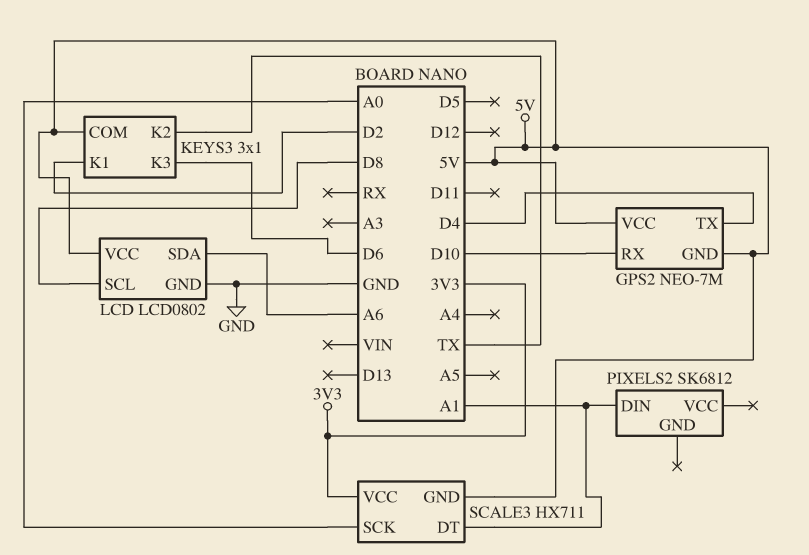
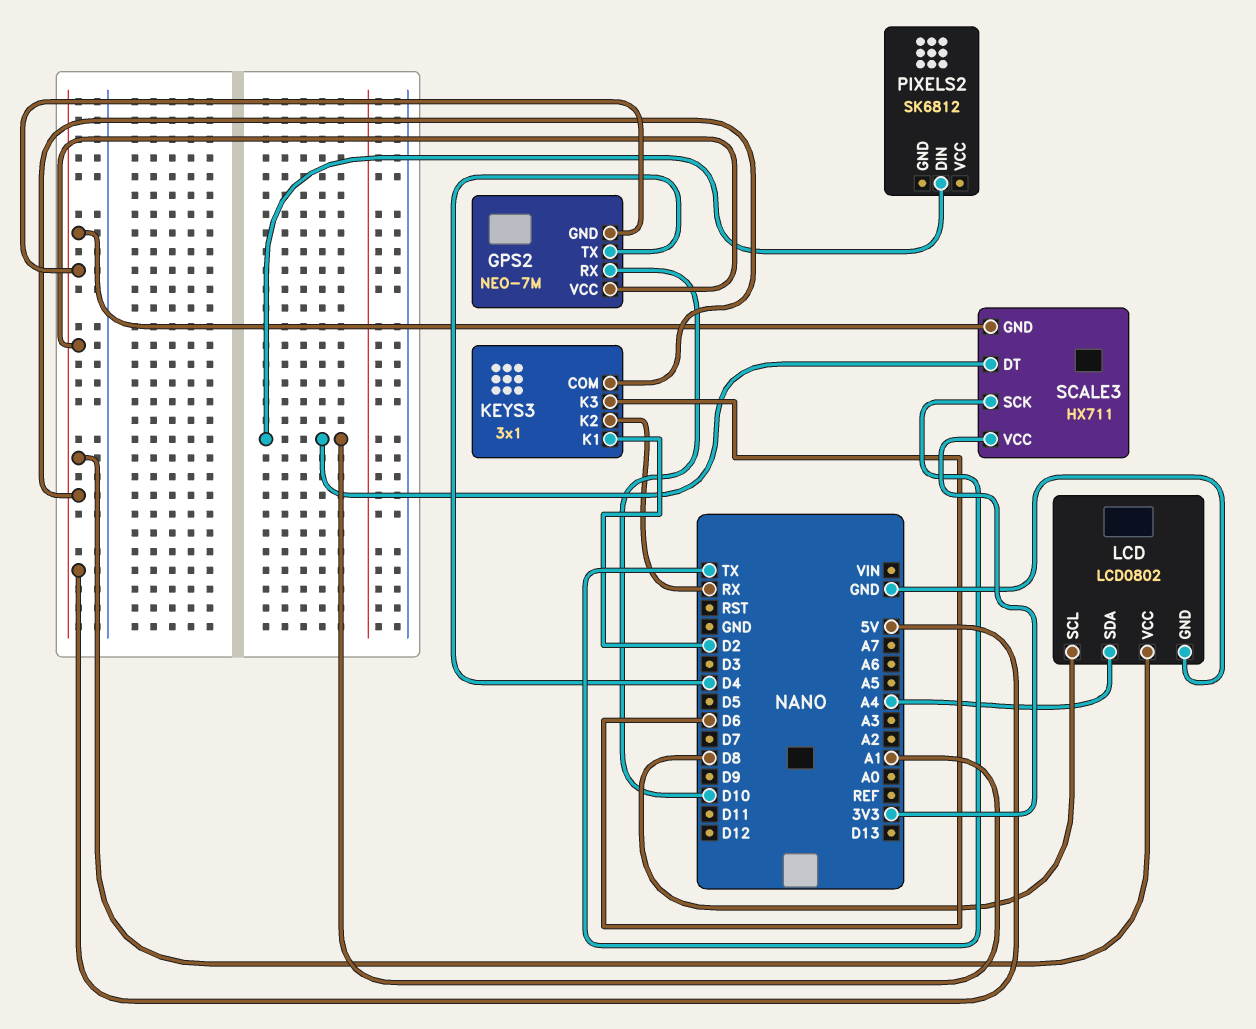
KEYS3 pin K2: TX -> RX
LCD pin SDA: A6 -> A4
SCALE3 pin SCK: A0 -> TX

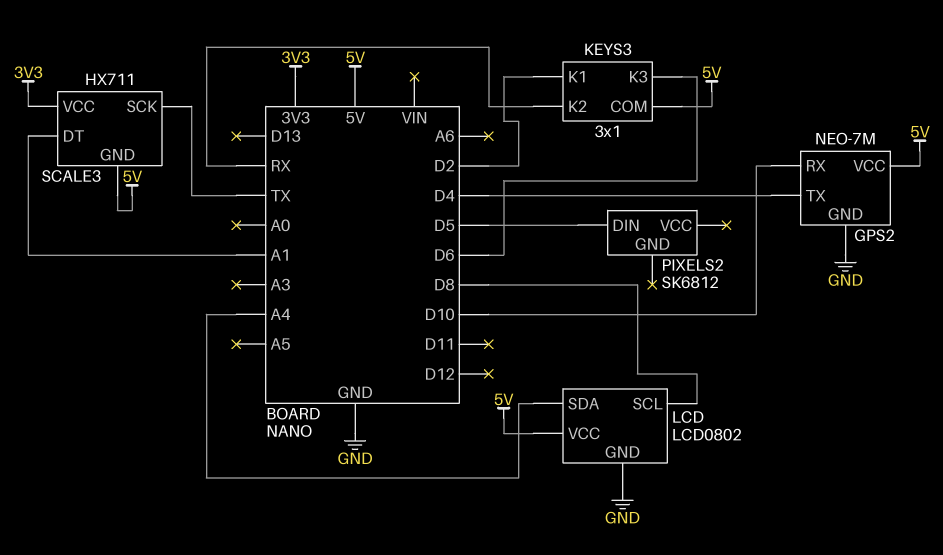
GPS2 pin GND: 5V -> GND
PIXELS2 pin DIN: A1 -> D5

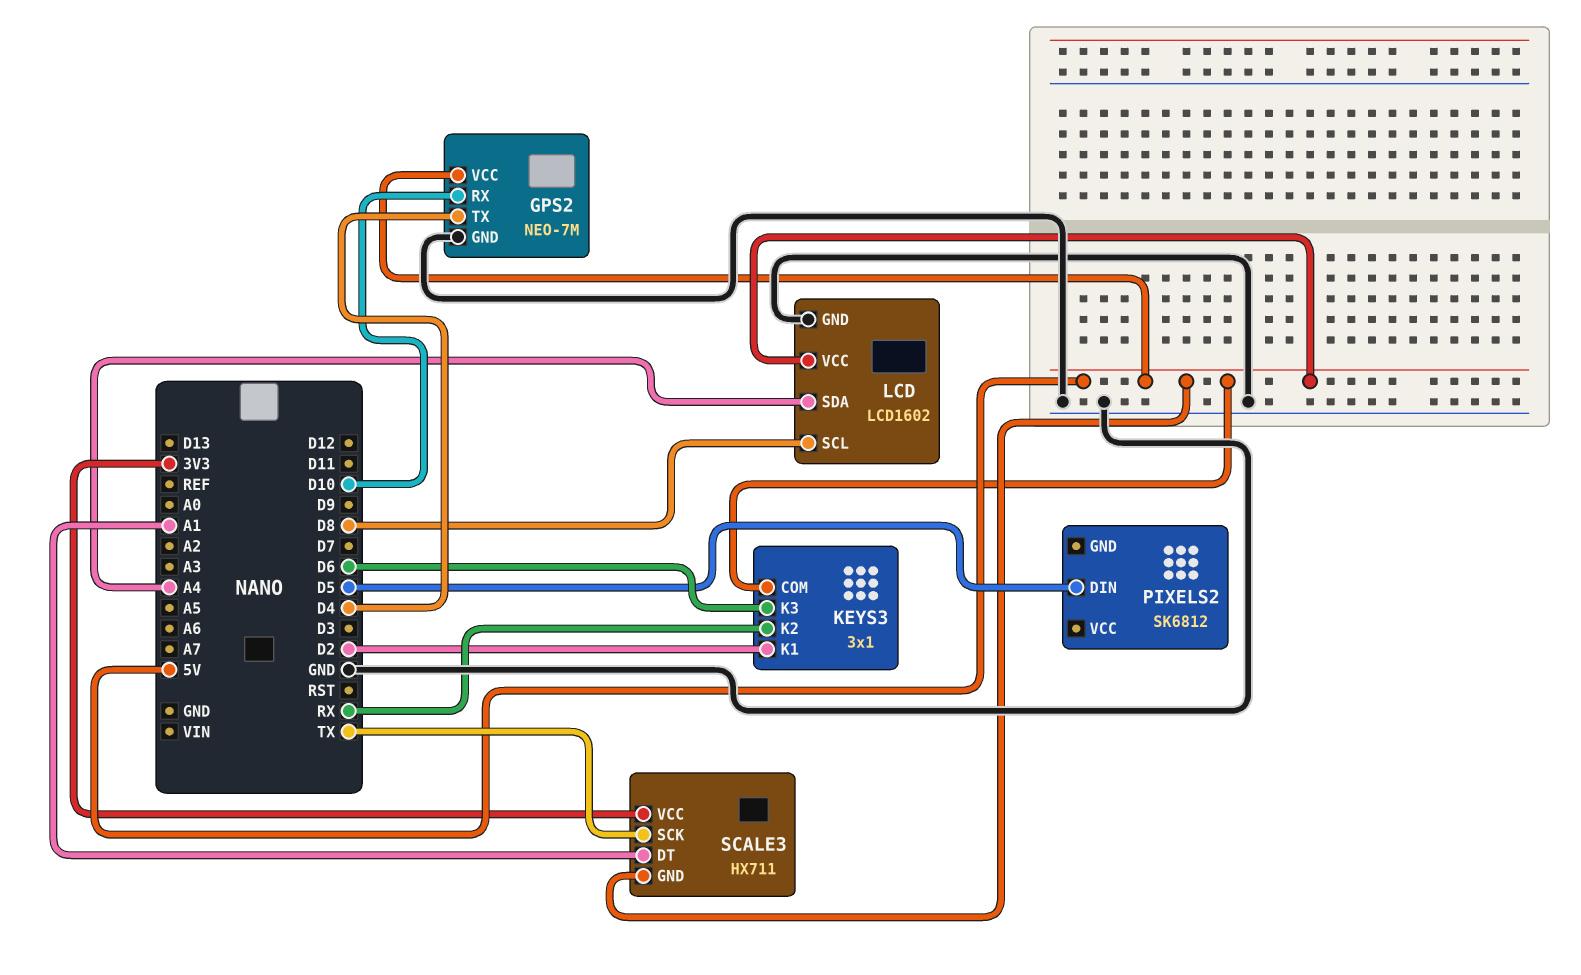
LCD: LCD0802 -> LCD1602

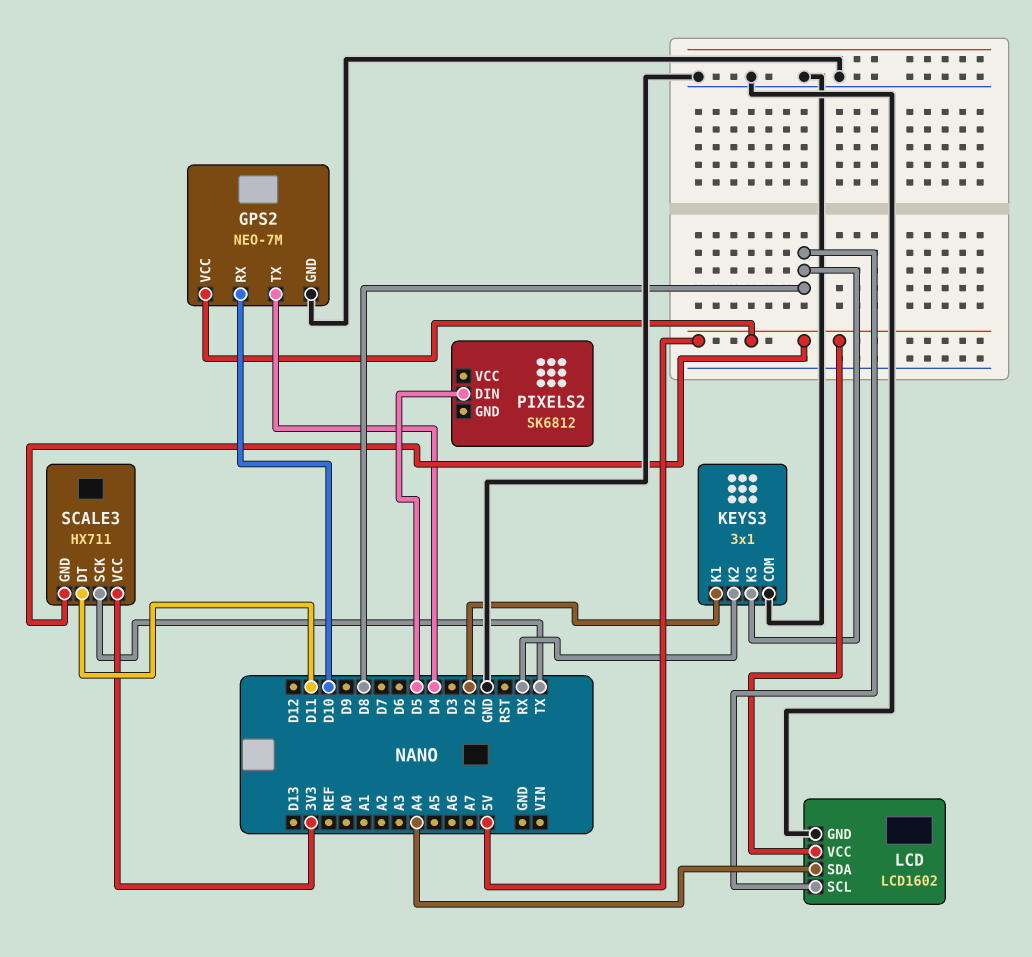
KEYS3 pin COM: 5V -> GND
KEYS3 pin K3: D6 -> D8
SCALE3 pin DT: A1 -> D11

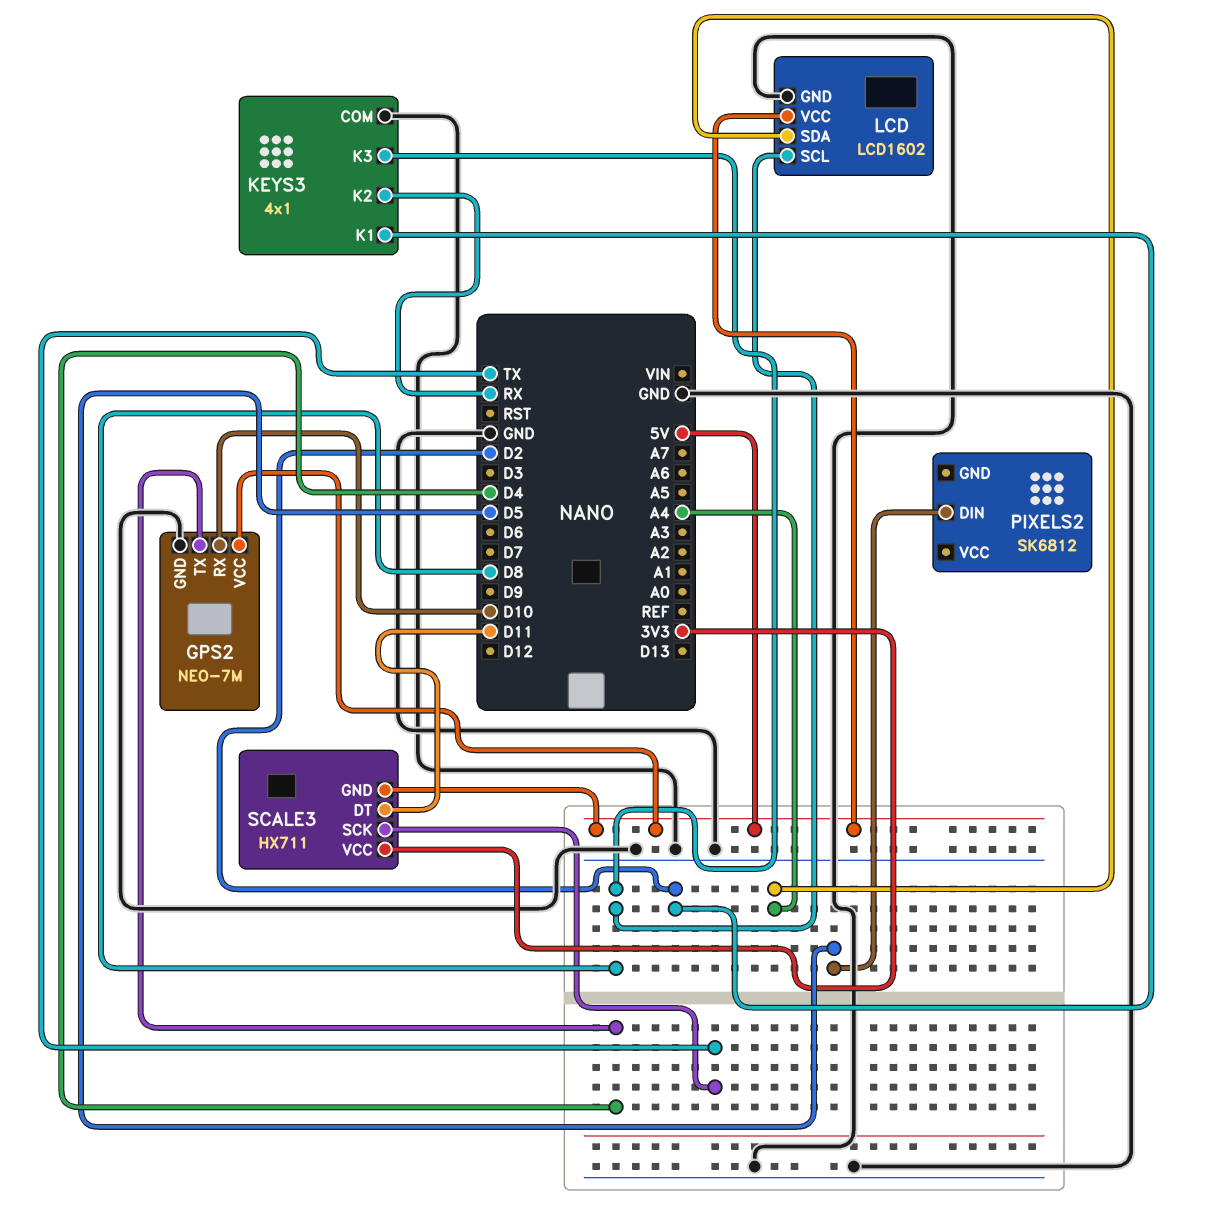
KEYS3: 3x1 -> 4x1

